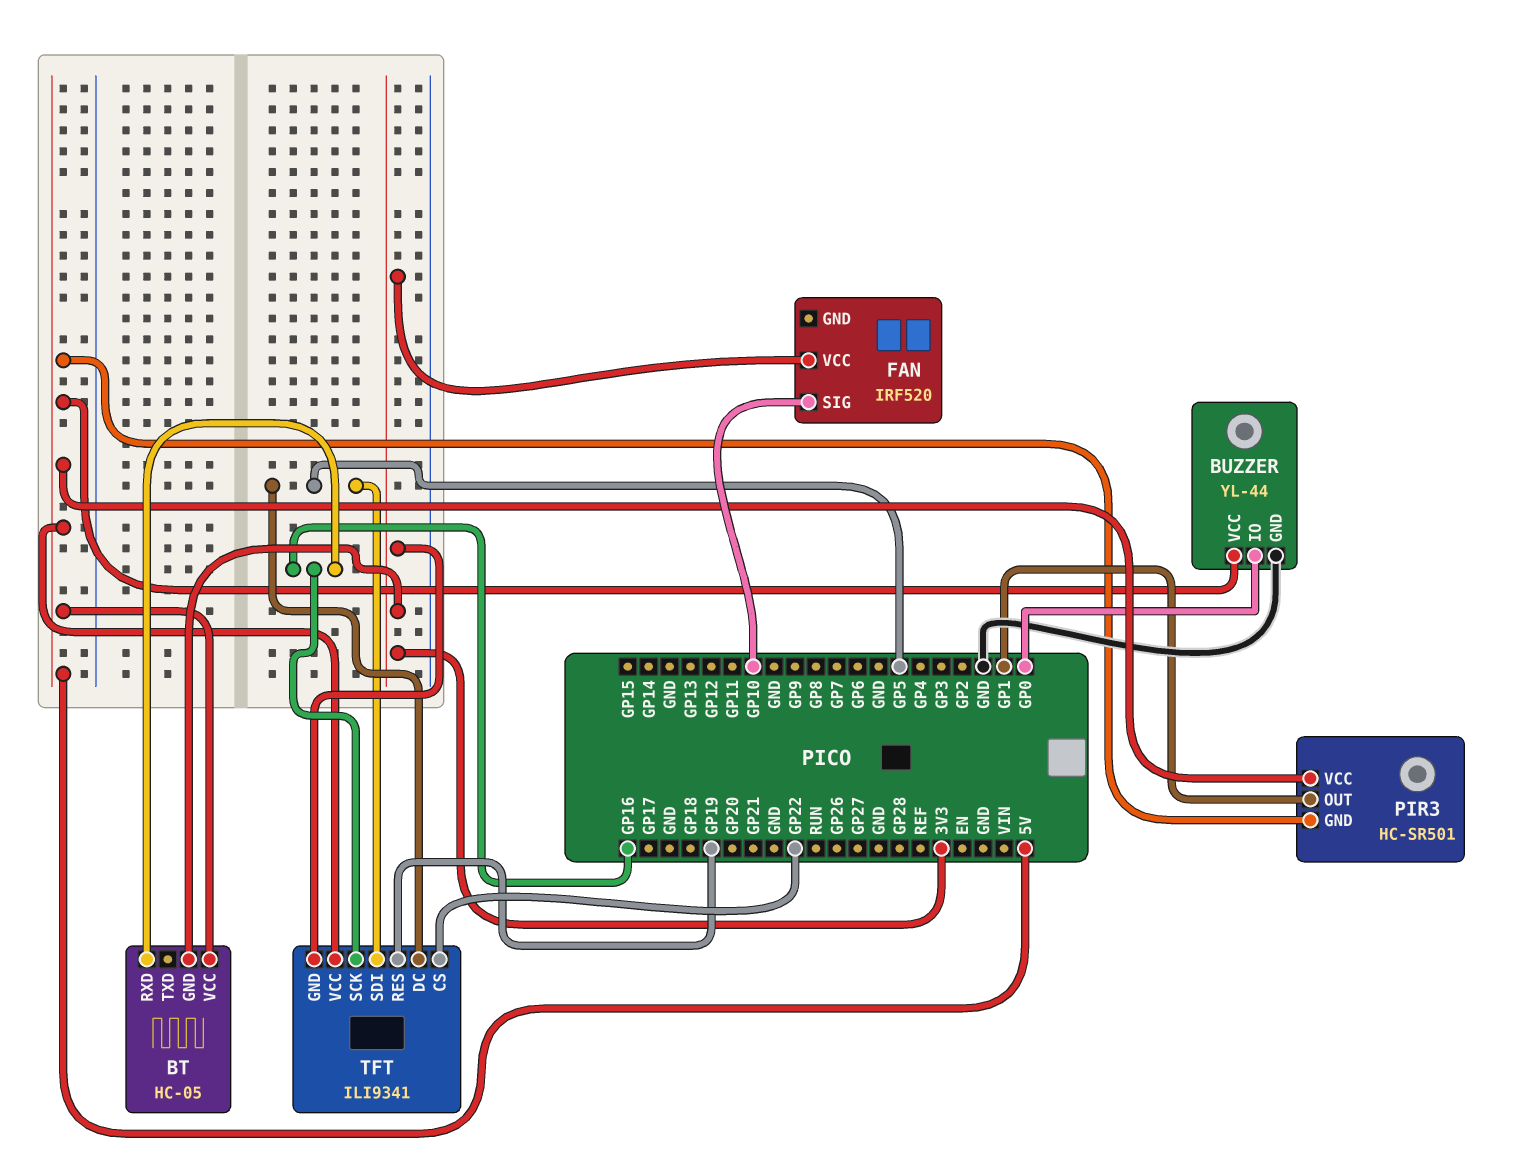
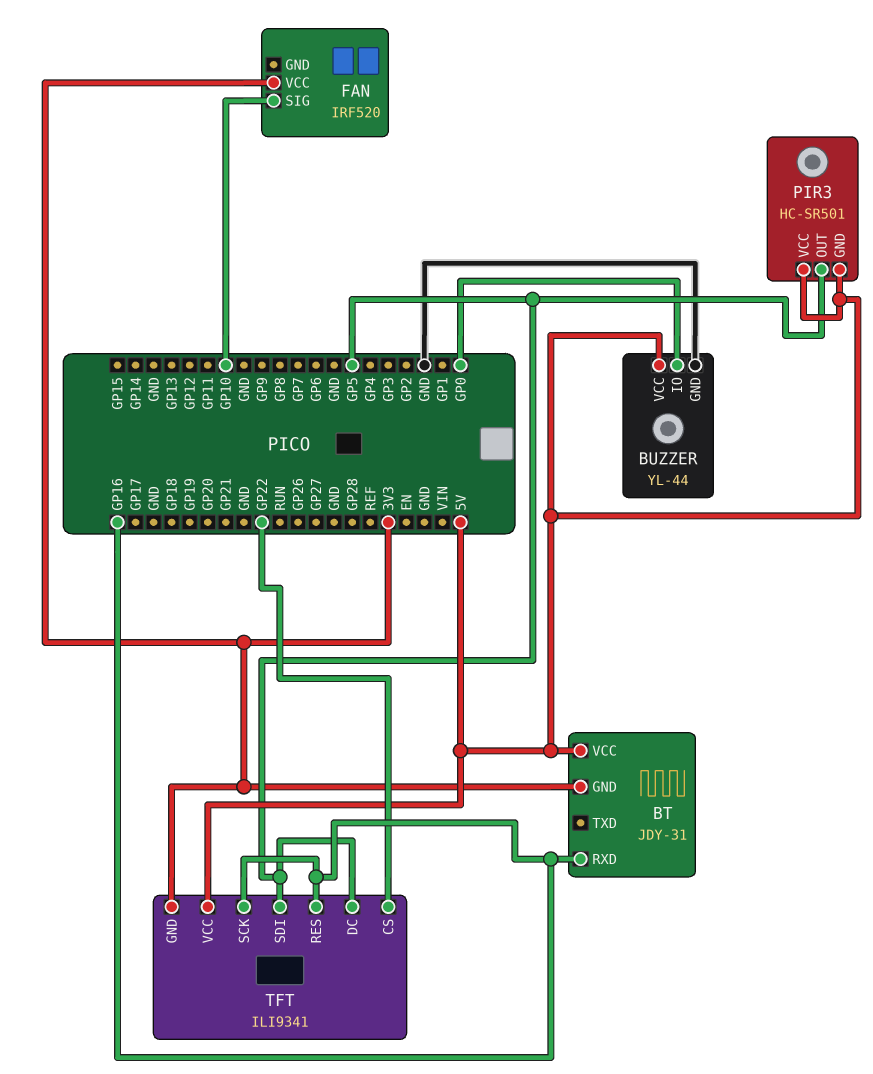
BT: HC-05 -> JDY-31
PIR3 pin OUT: GP1 -> GP5
TFT pin RES: GP19 -> GP16

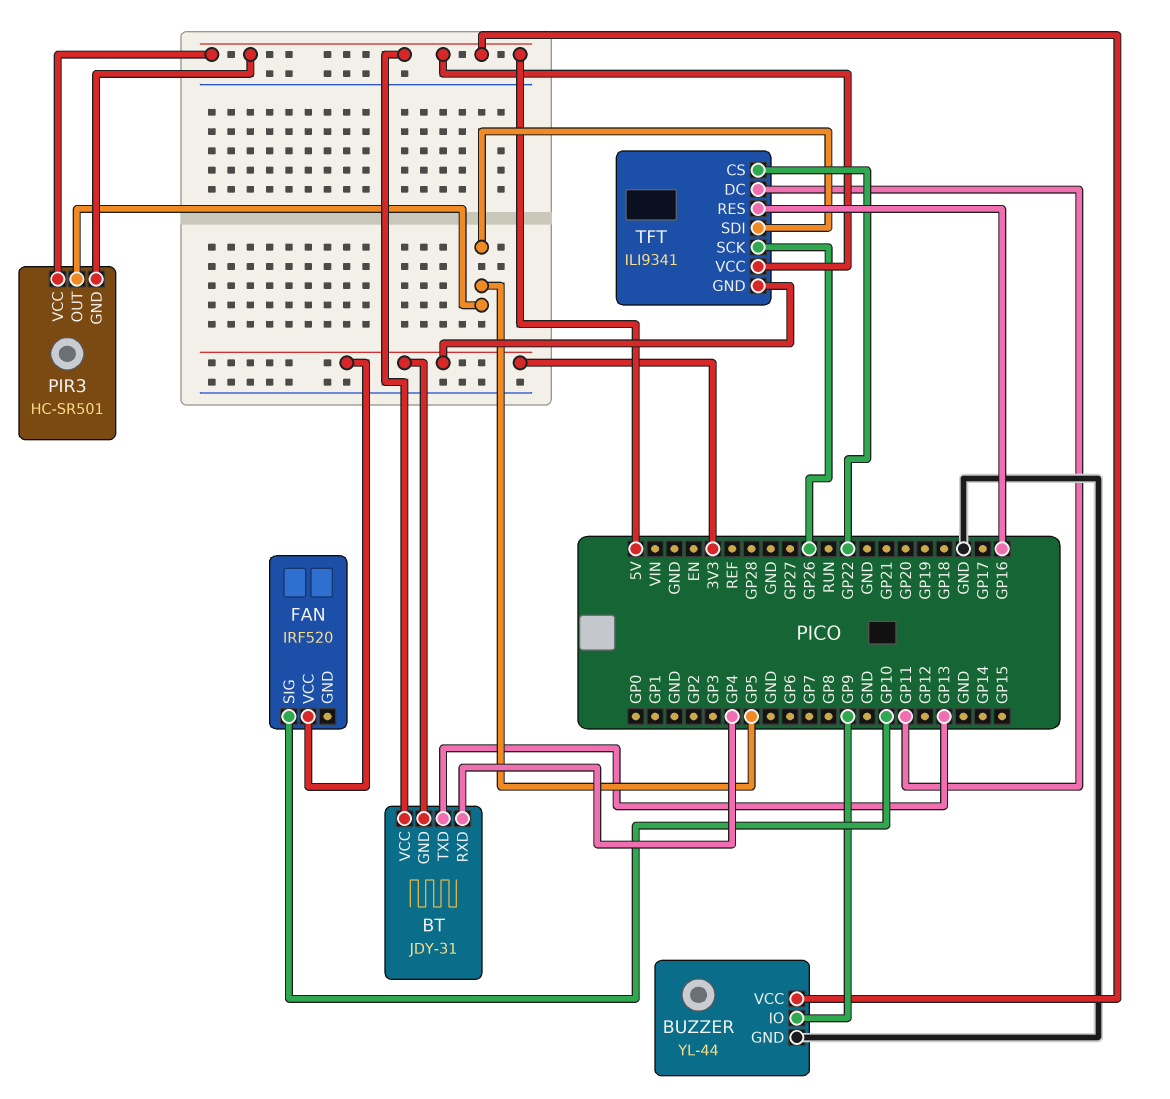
BT pin RXD: GP16 -> GP4
BT pin TXD: none -> GP13
BUZZER pin IO: GP0 -> GP9
TFT pin DC: GP5 -> GP11
TFT pin SCK: GP16 -> GP26

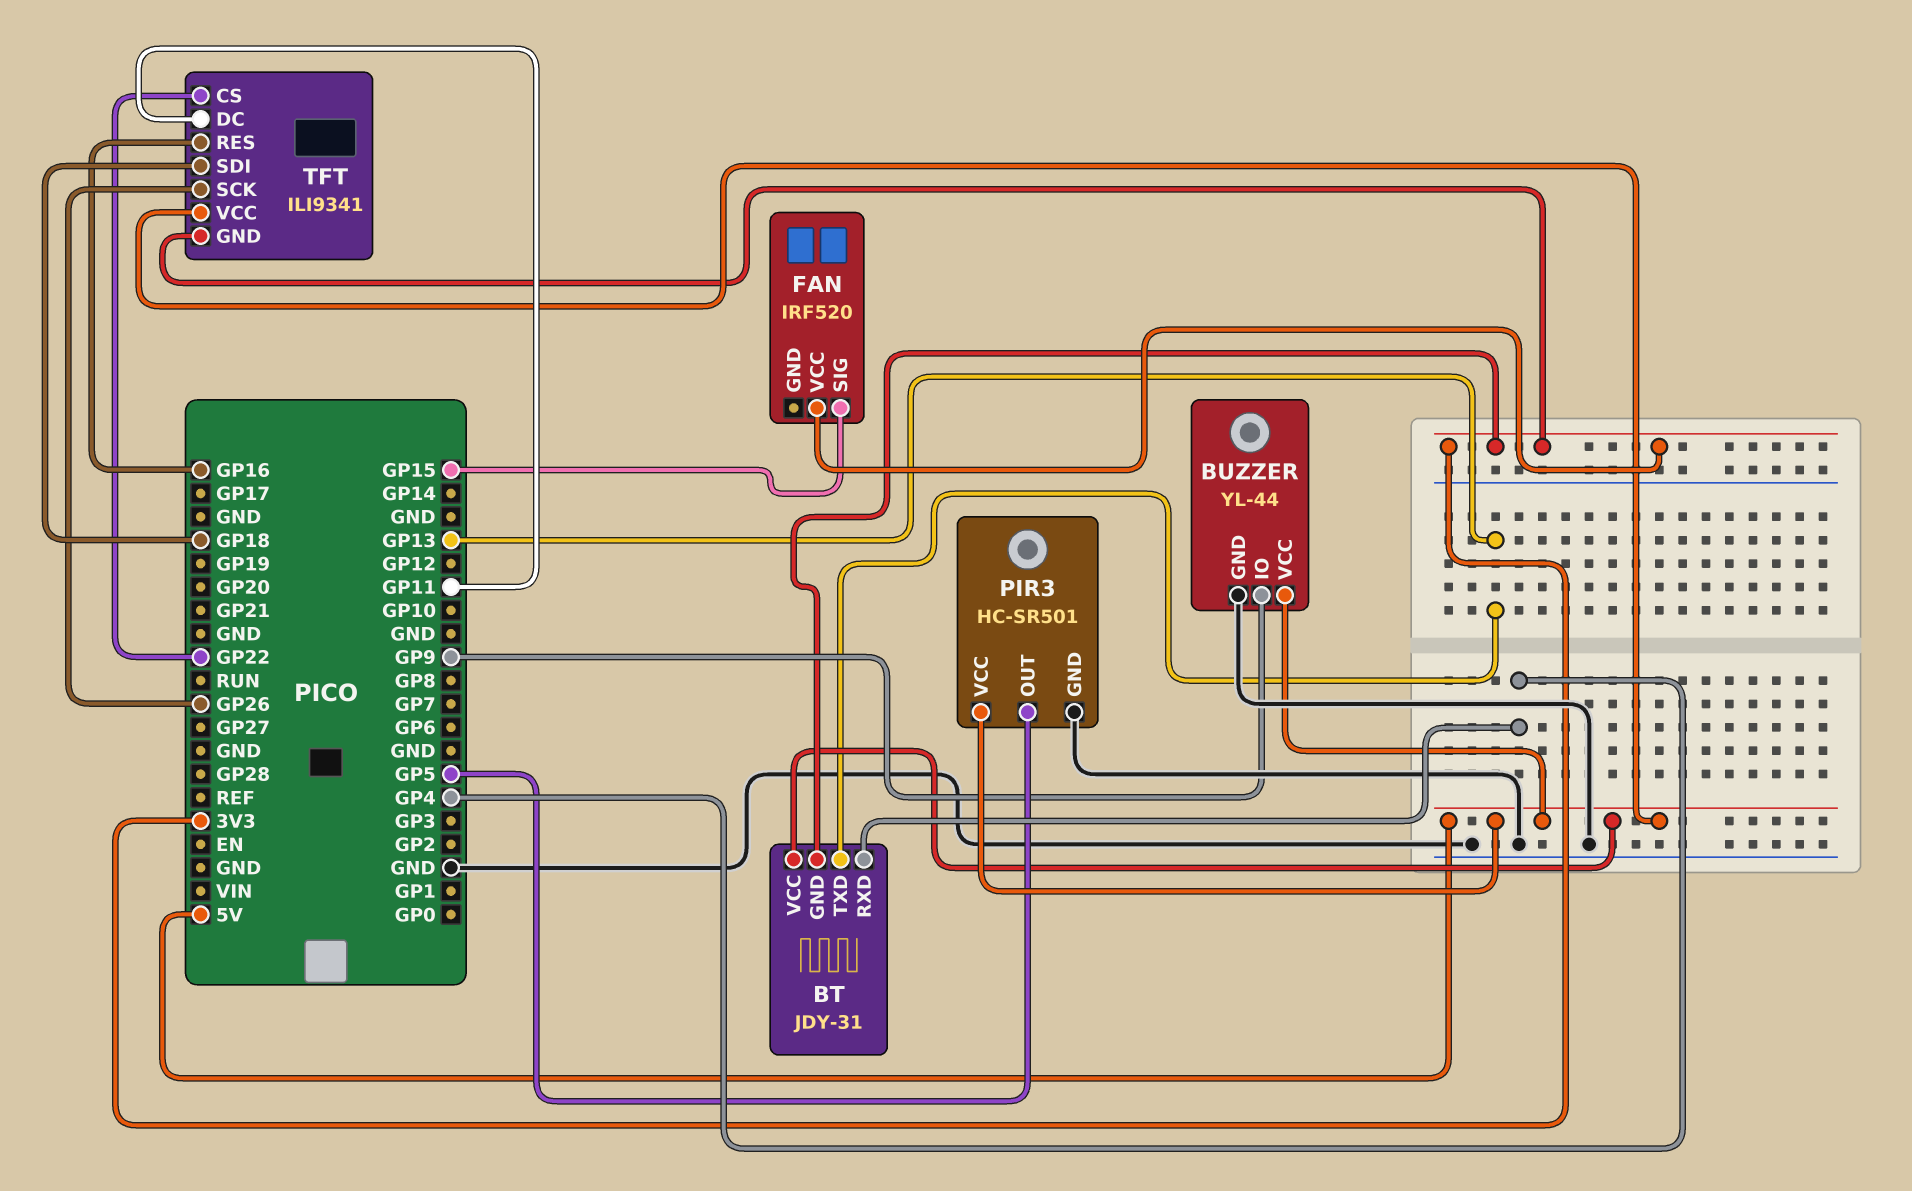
FAN pin SIG: GP10 -> GP15
PIR3 pin GND: 5V -> GND
TFT pin SDI: GP5 -> GP18

